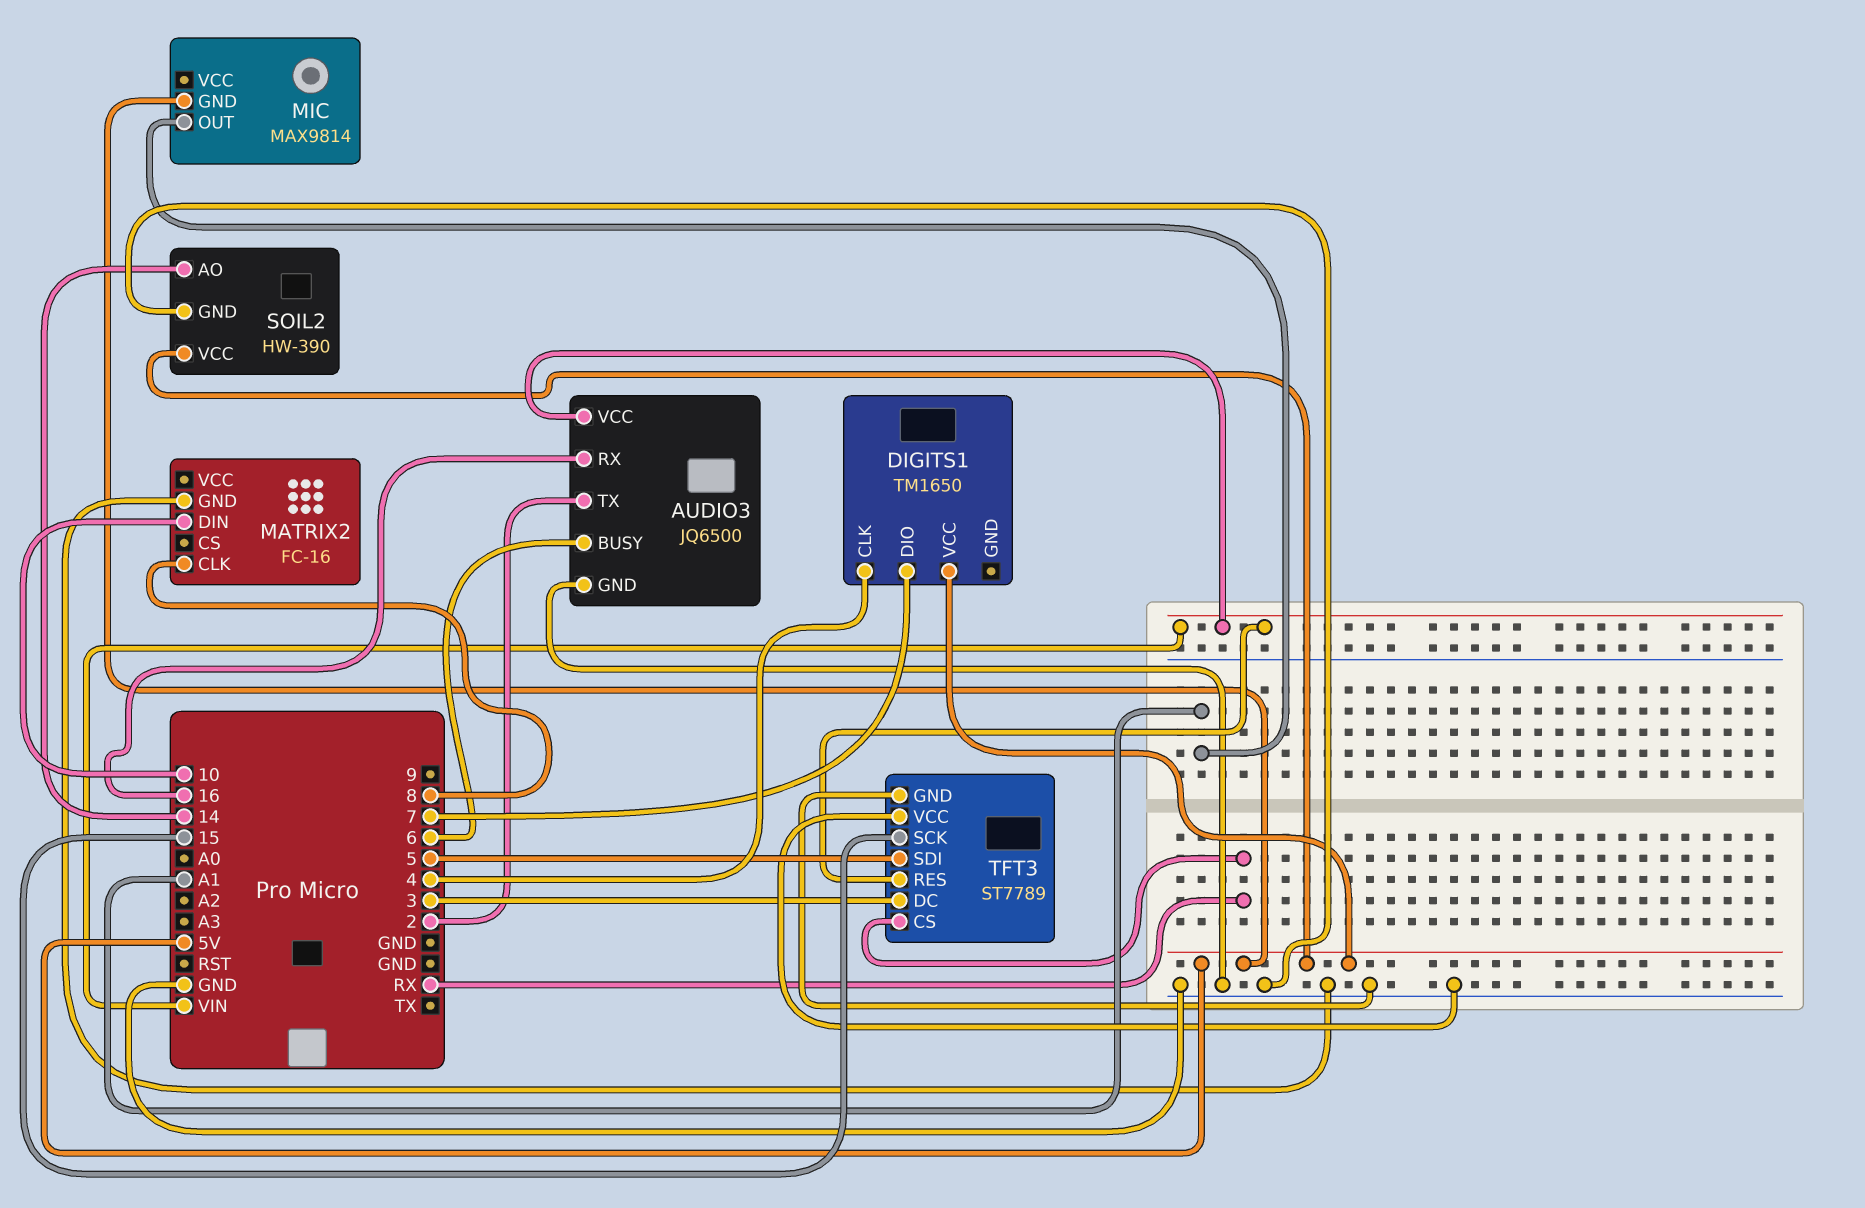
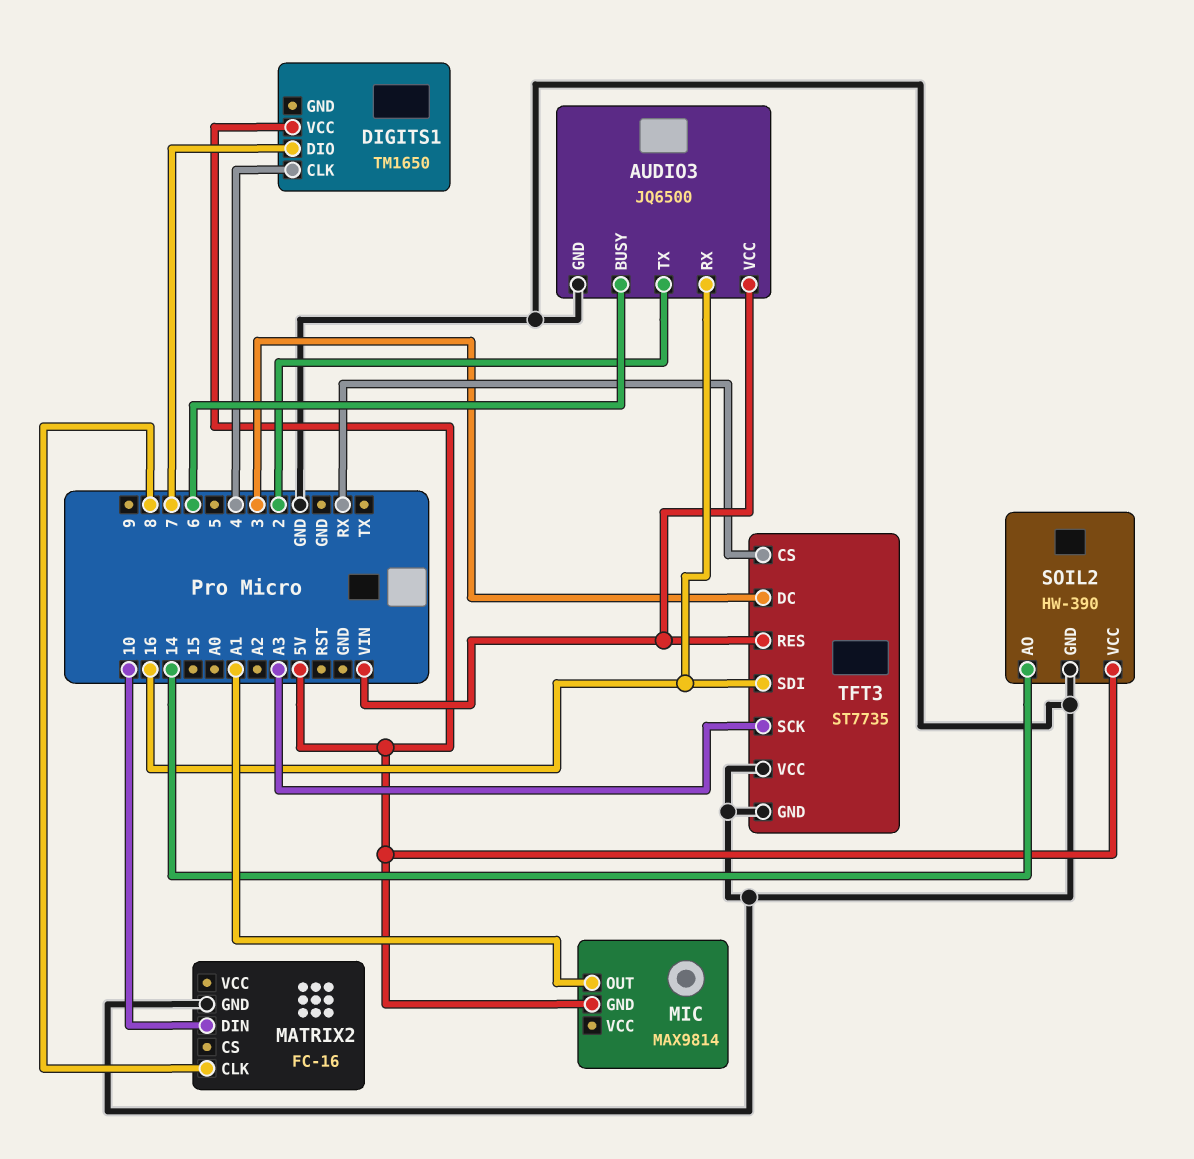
TFT3: ST7789 -> ST7735
TFT3 pin SCK: 15 -> A3
TFT3 pin SDI: 5 -> 16

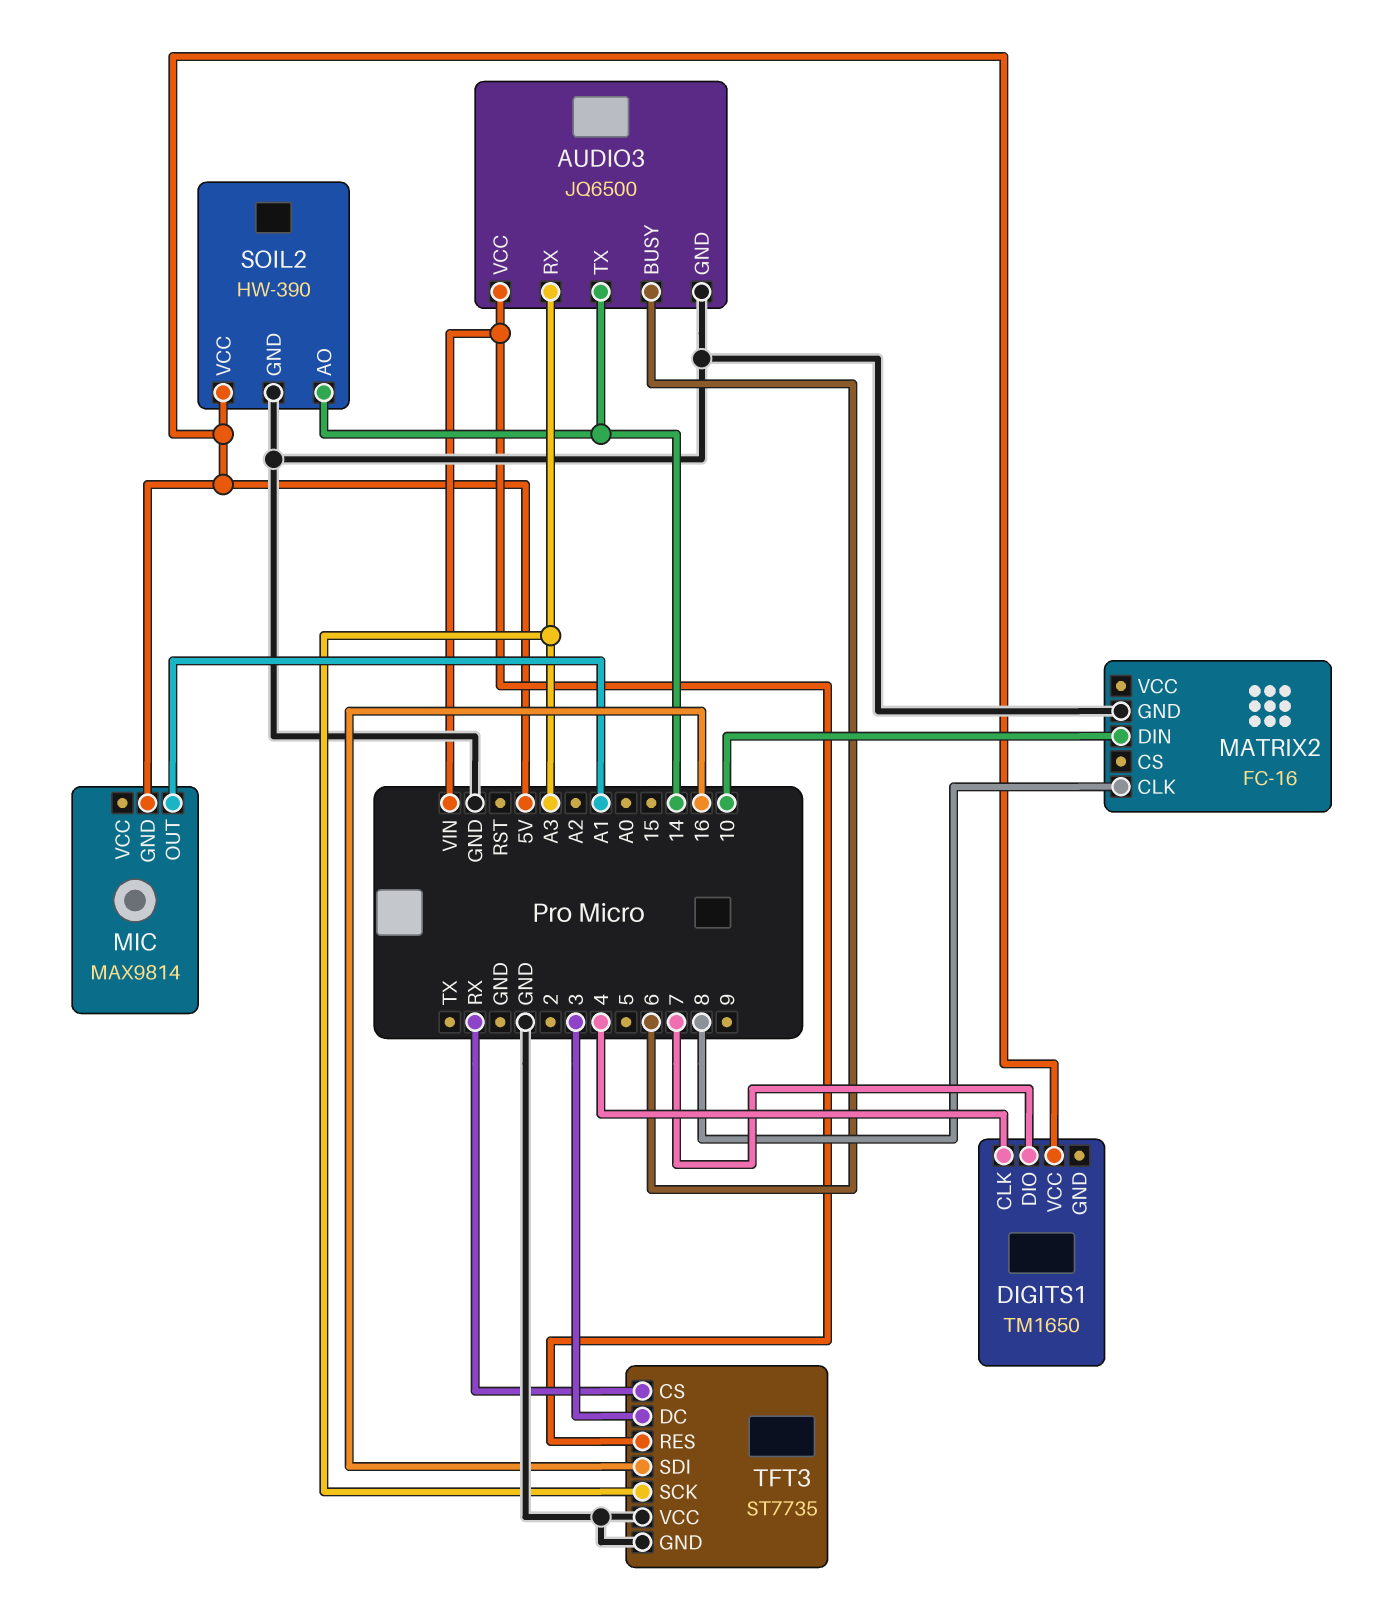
AUDIO3 pin RX: 16 -> A3
AUDIO3 pin TX: 2 -> 14

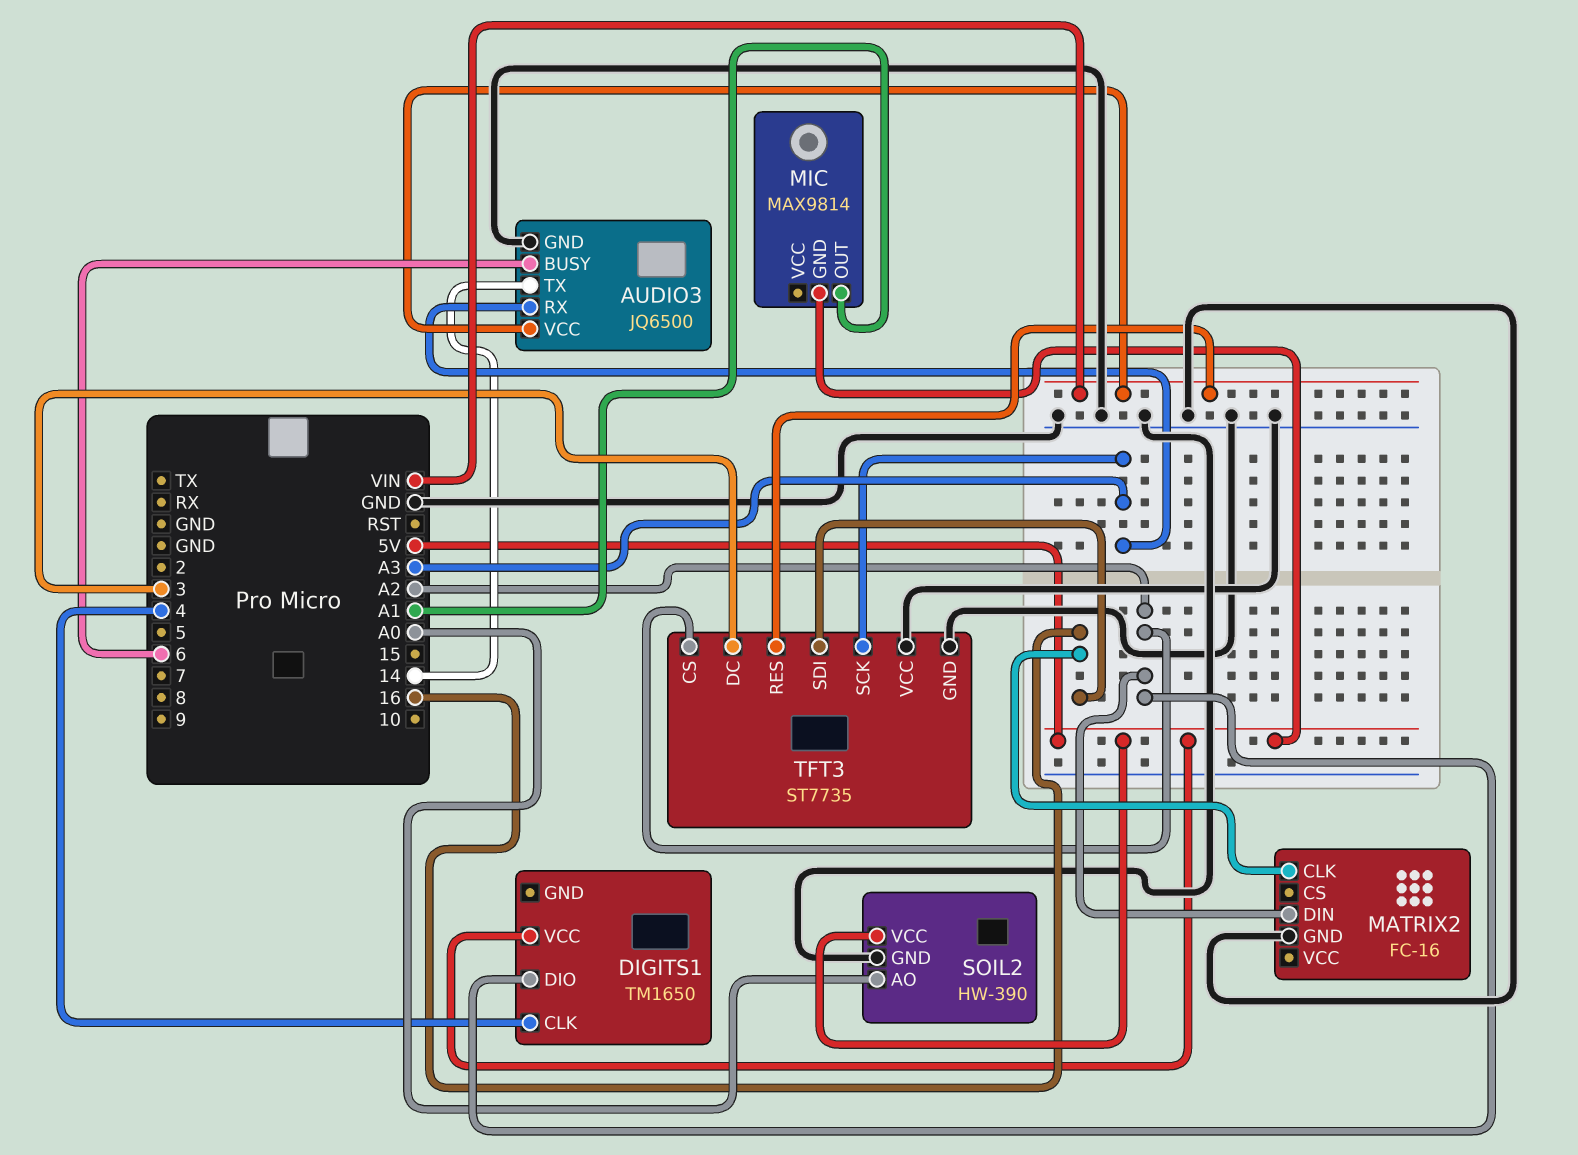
DIGITS1 pin DIO: 7 -> A2
MATRIX2 pin CLK: 8 -> 16
MATRIX2 pin DIN: 10 -> A2
SOIL2 pin AO: 14 -> A0
TFT3 pin CS: RX -> A2

